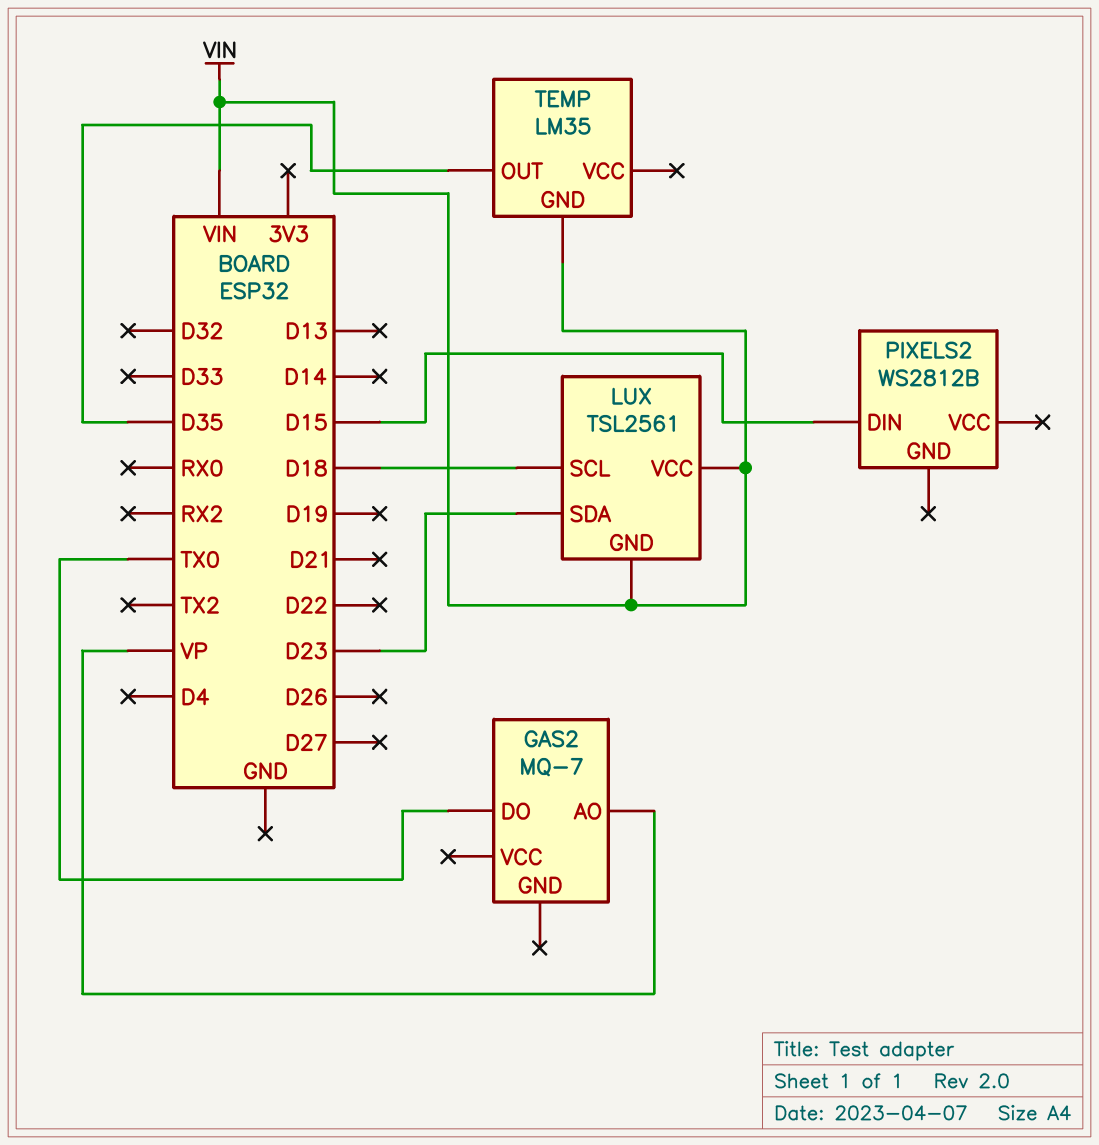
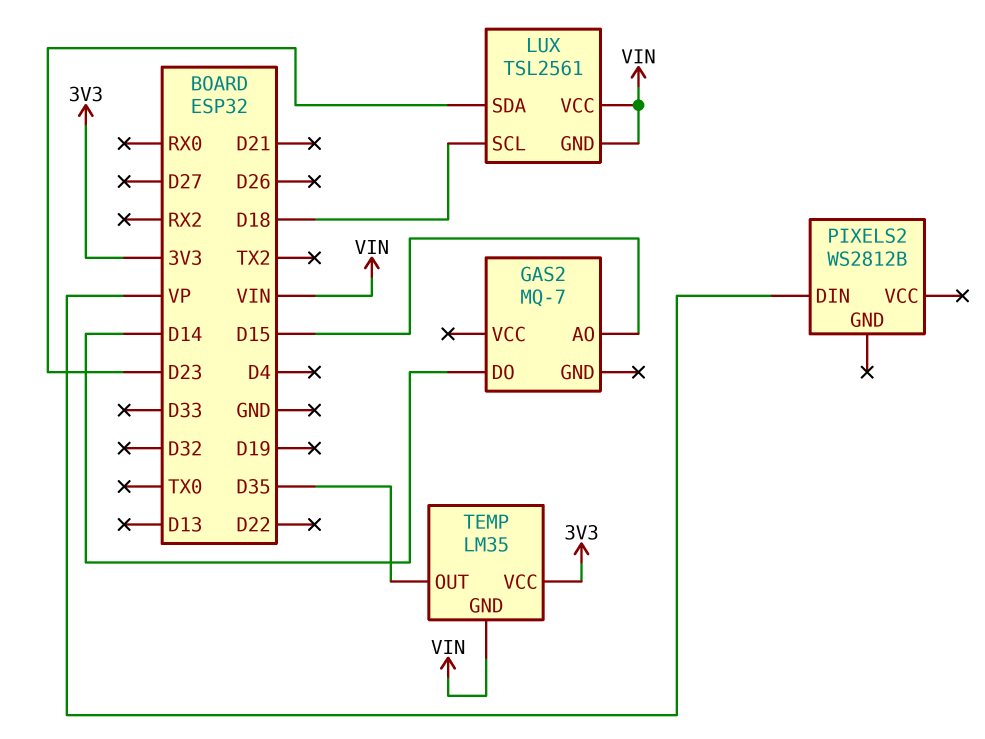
GAS2 pin AO: VP -> D15
GAS2 pin DO: TX0 -> D14
PIXELS2 pin DIN: D15 -> VP
TEMP pin VCC: none -> 3V3

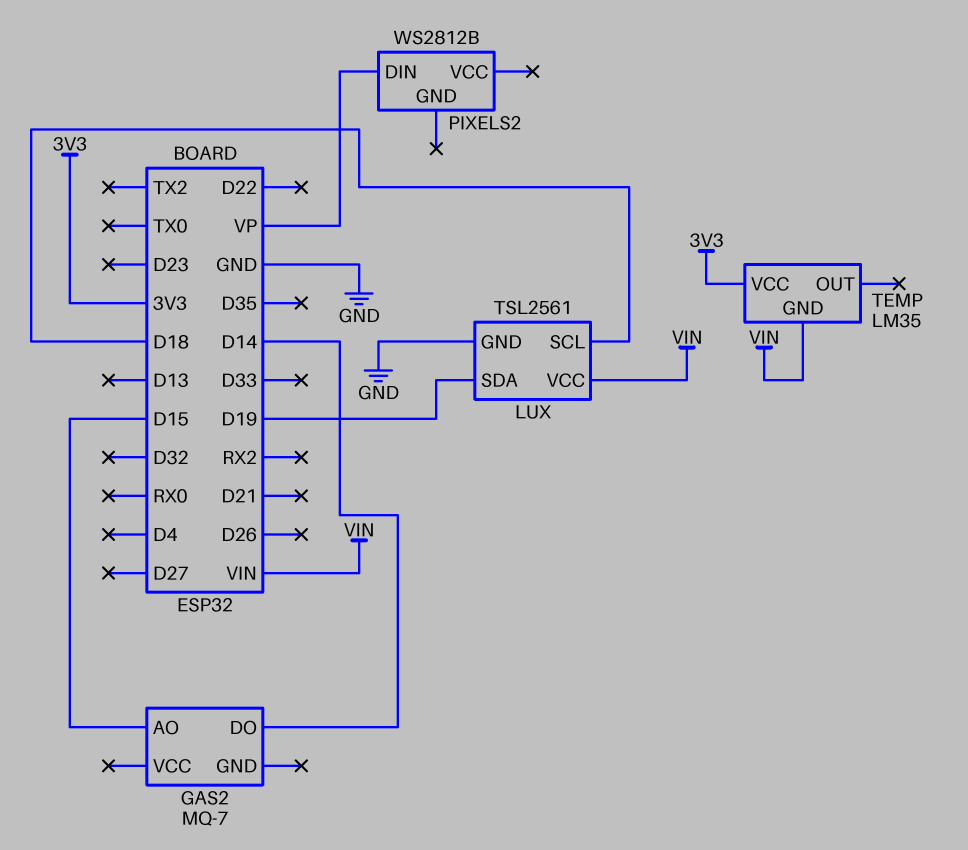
LUX pin GND: VIN -> GND
LUX pin SDA: D23 -> D19
TEMP pin OUT: D35 -> none

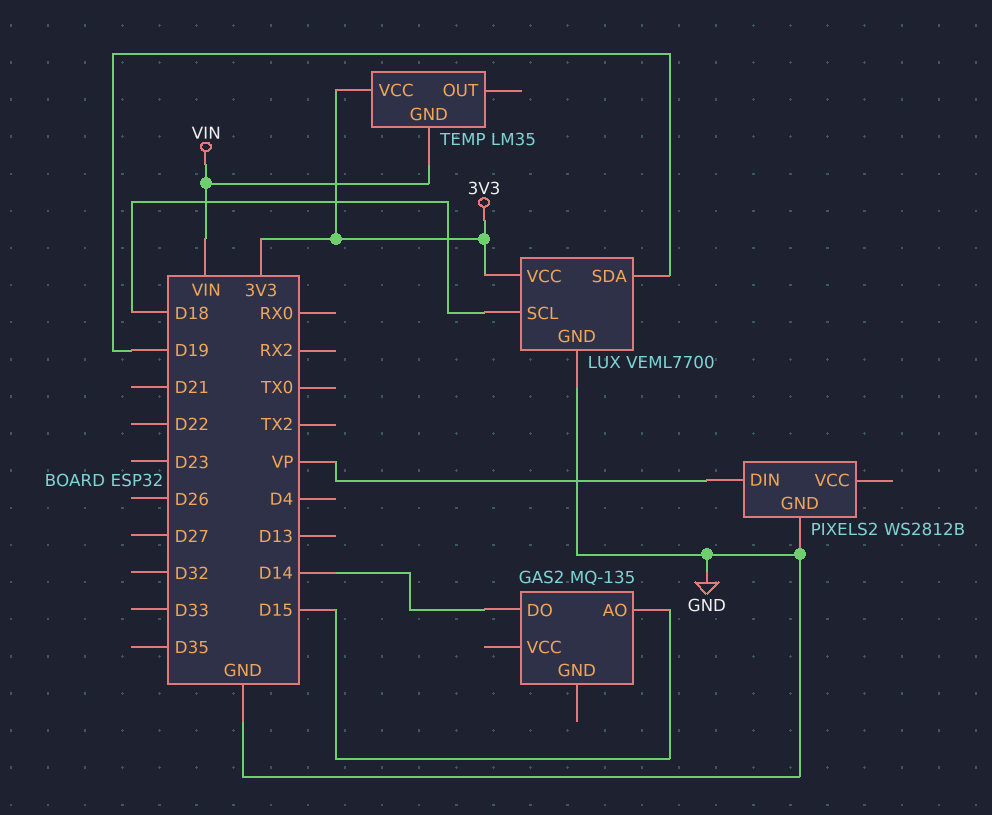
GAS2: MQ-7 -> MQ-135
LUX: TSL2561 -> VEML7700
LUX pin VCC: VIN -> 3V3
PIXELS2 pin GND: none -> GND

